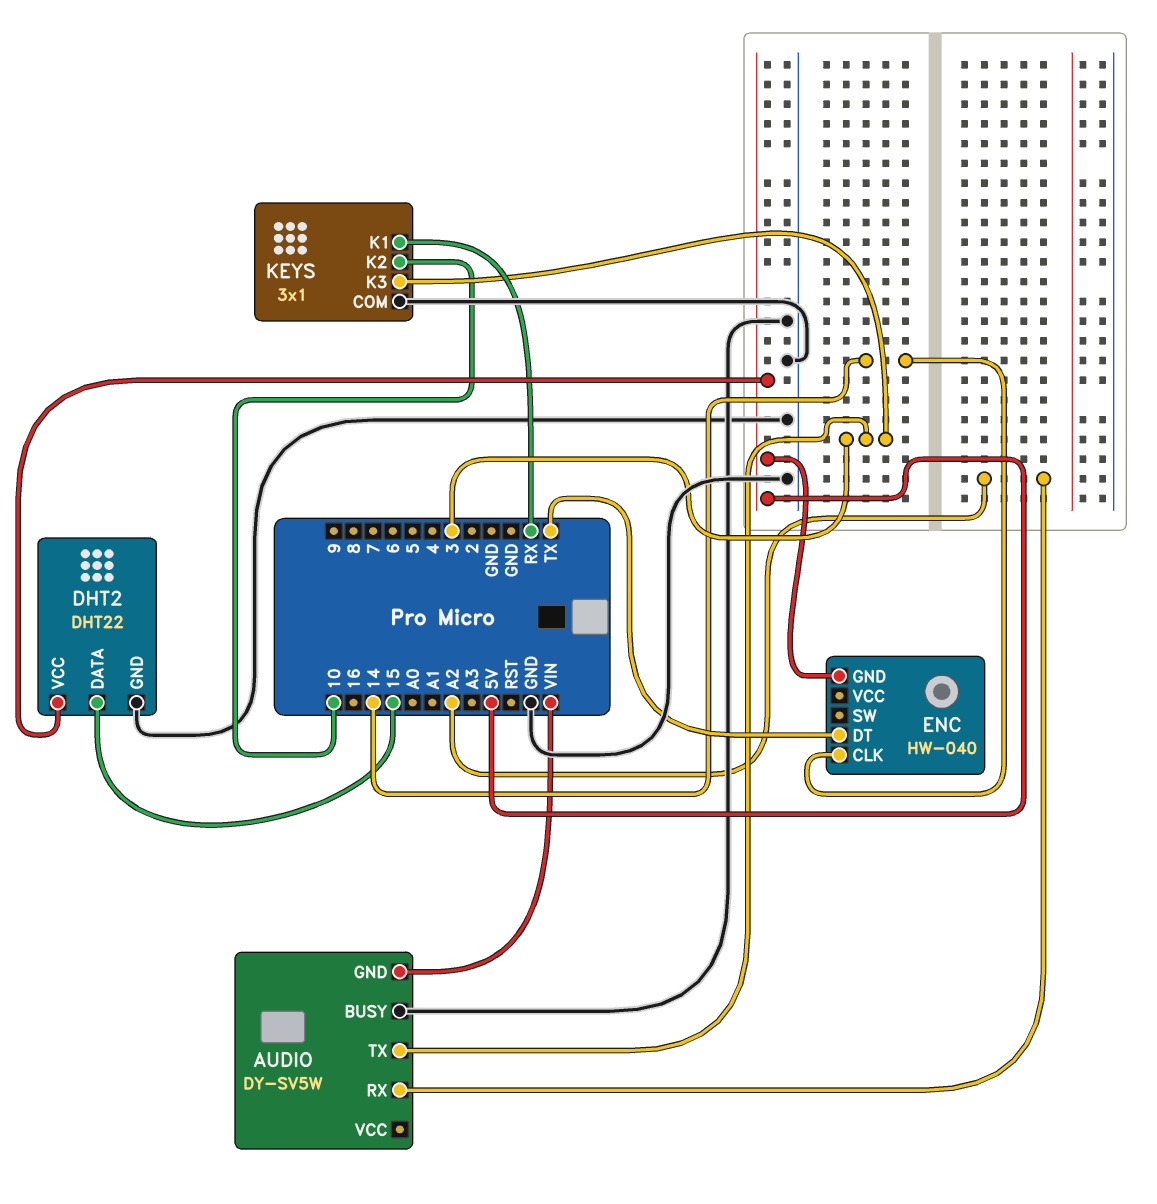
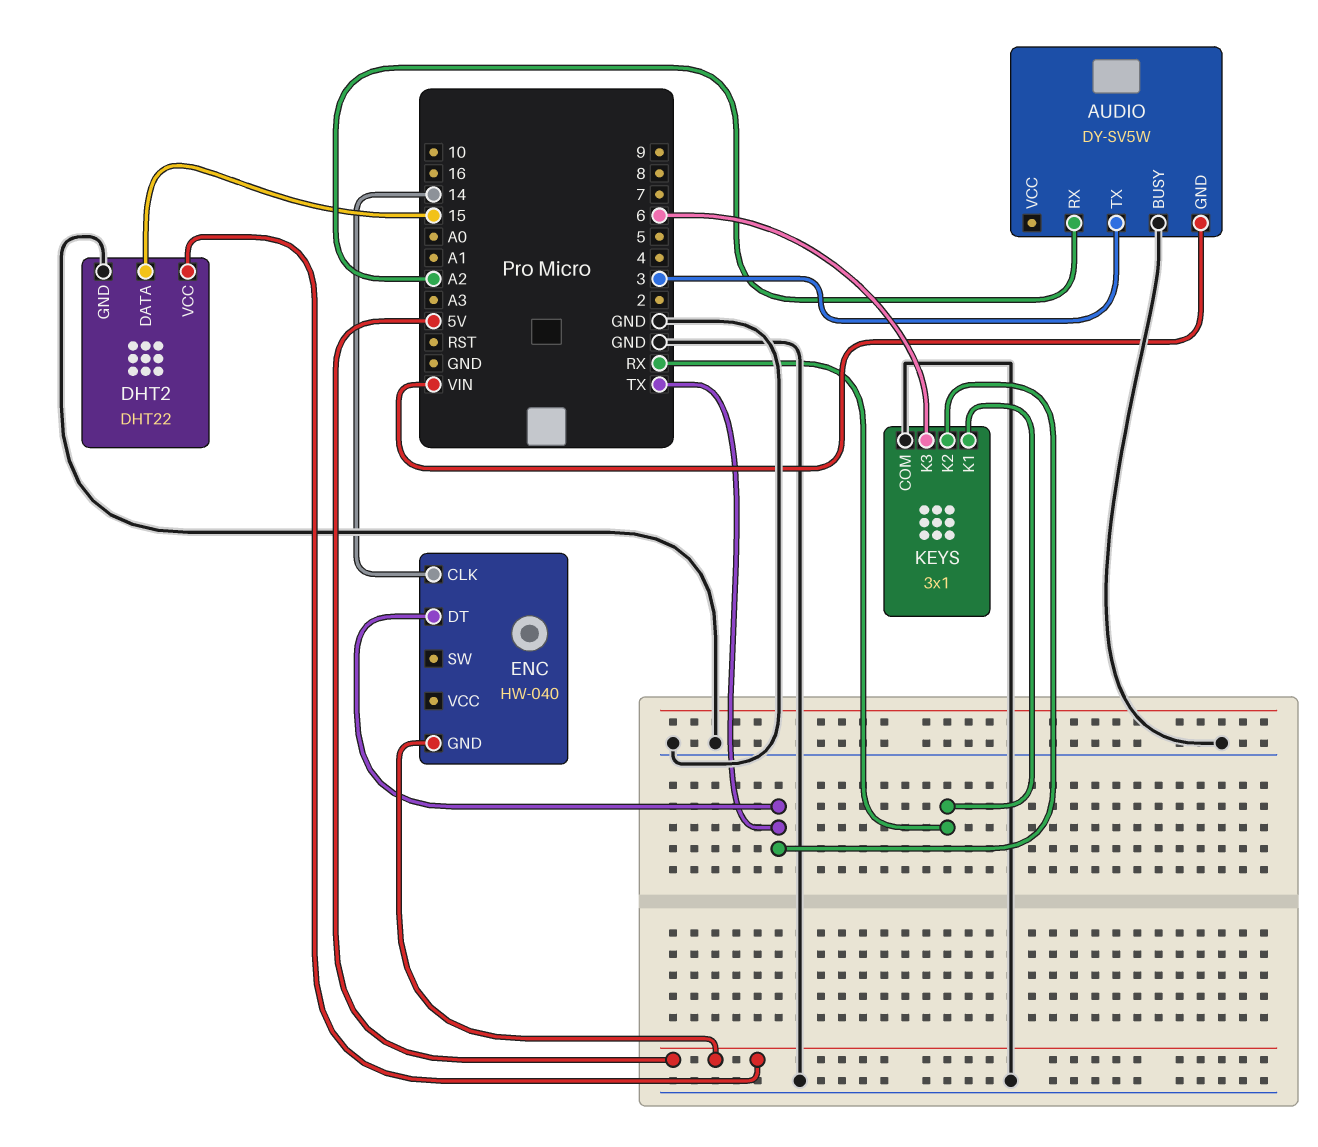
KEYS pin K2: 10 -> TX
KEYS pin K3: 3 -> 6

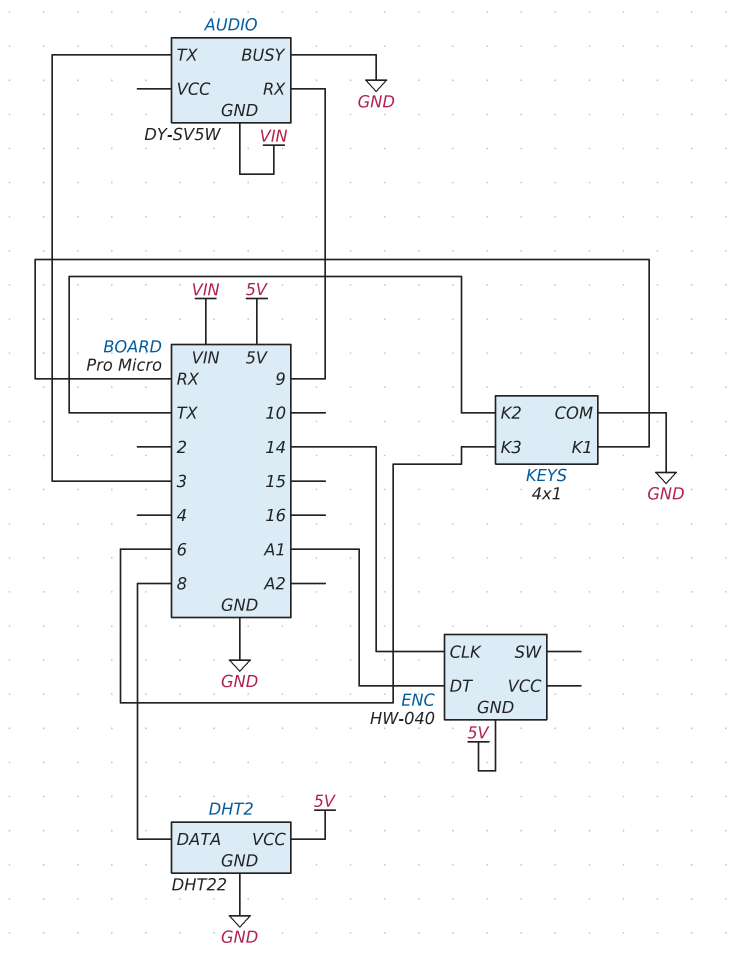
AUDIO pin RX: A2 -> 9
DHT2 pin DATA: 15 -> 8
ENC pin DT: TX -> A1
KEYS: 3x1 -> 4x1

